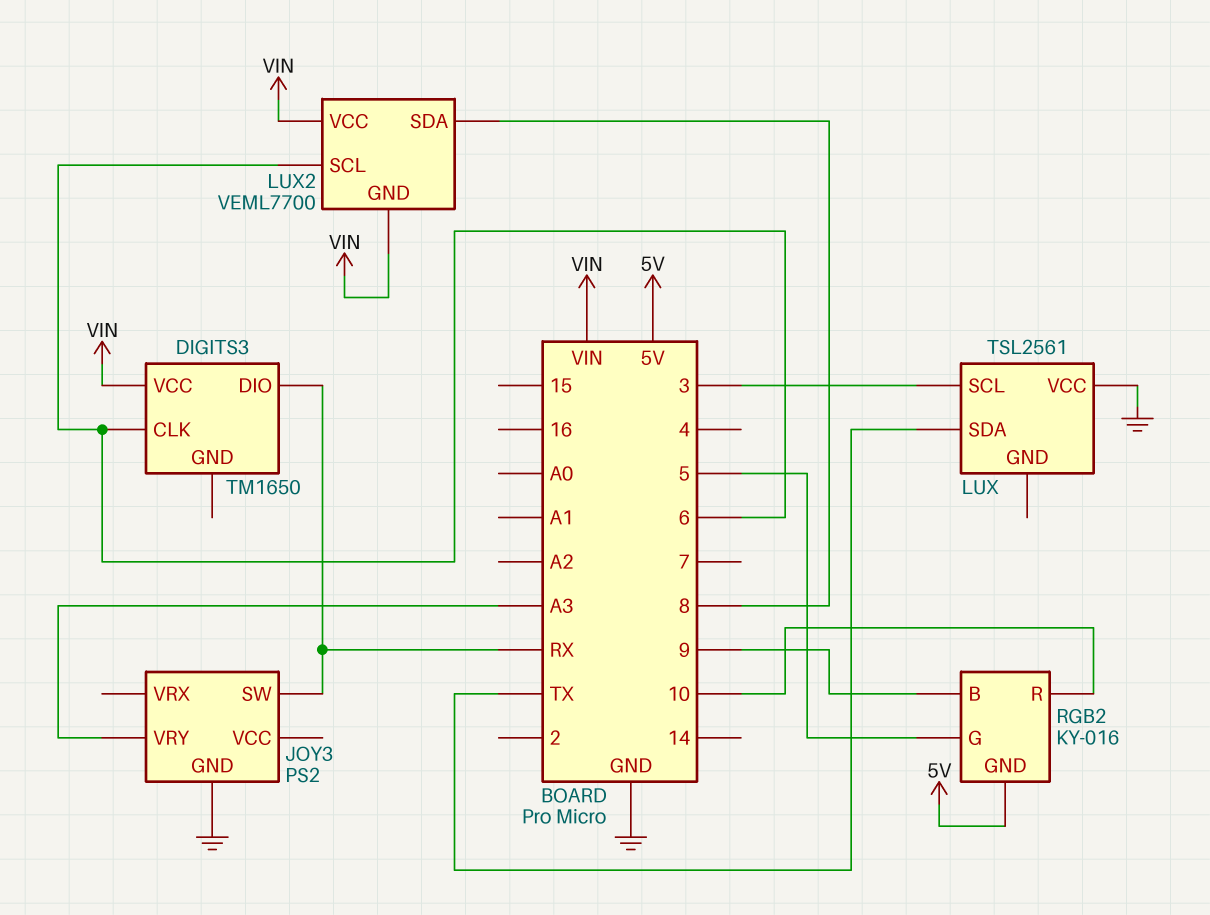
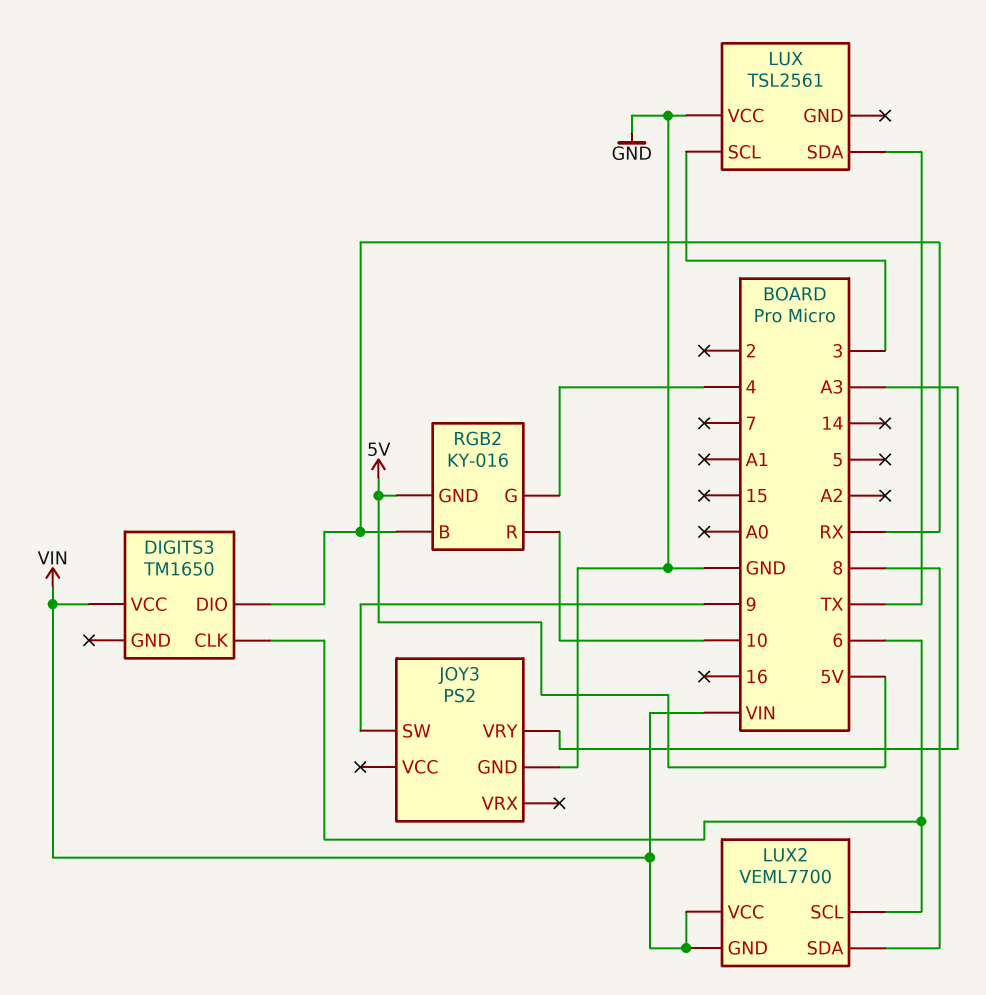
JOY3 pin SW: RX -> 9
RGB2 pin B: 9 -> RX
RGB2 pin G: 5 -> 4

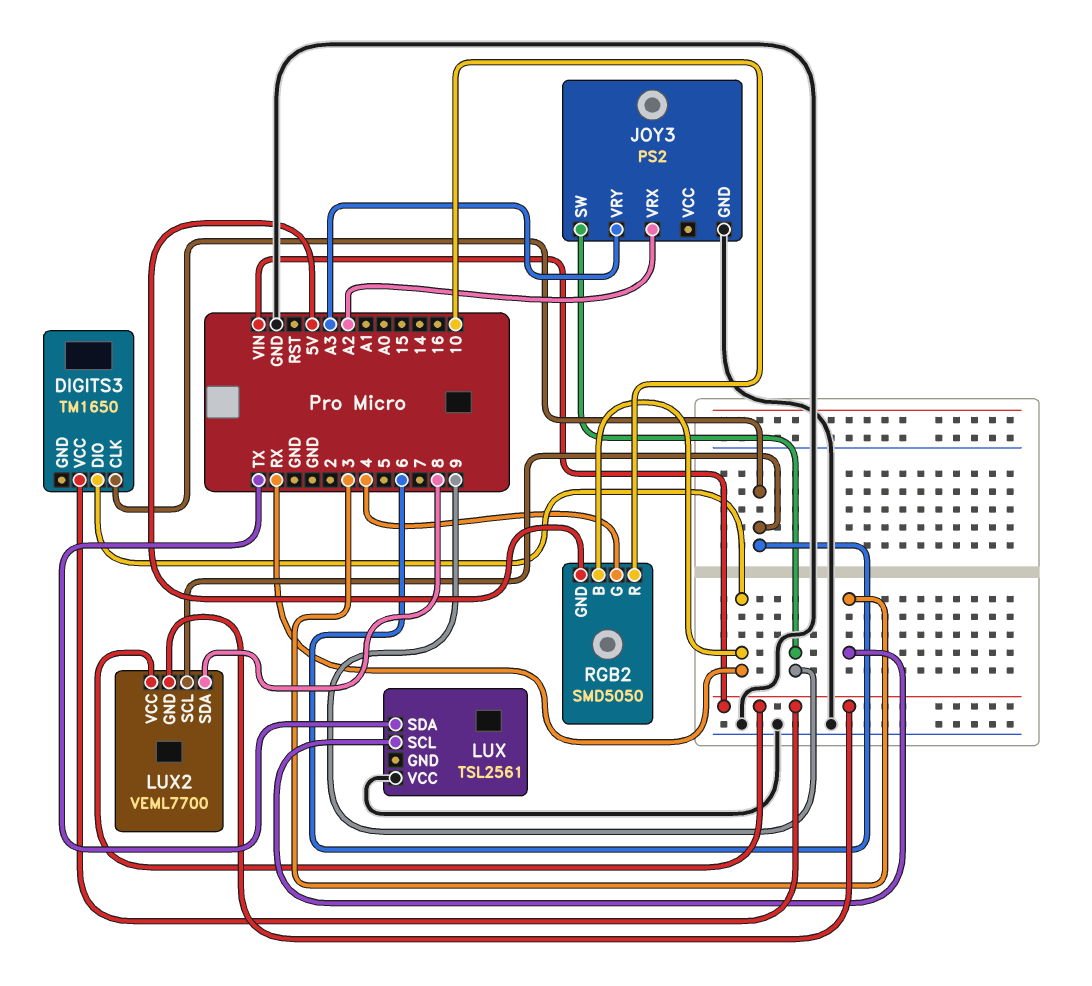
JOY3 pin VRX: none -> A2
RGB2: KY-016 -> SMD5050

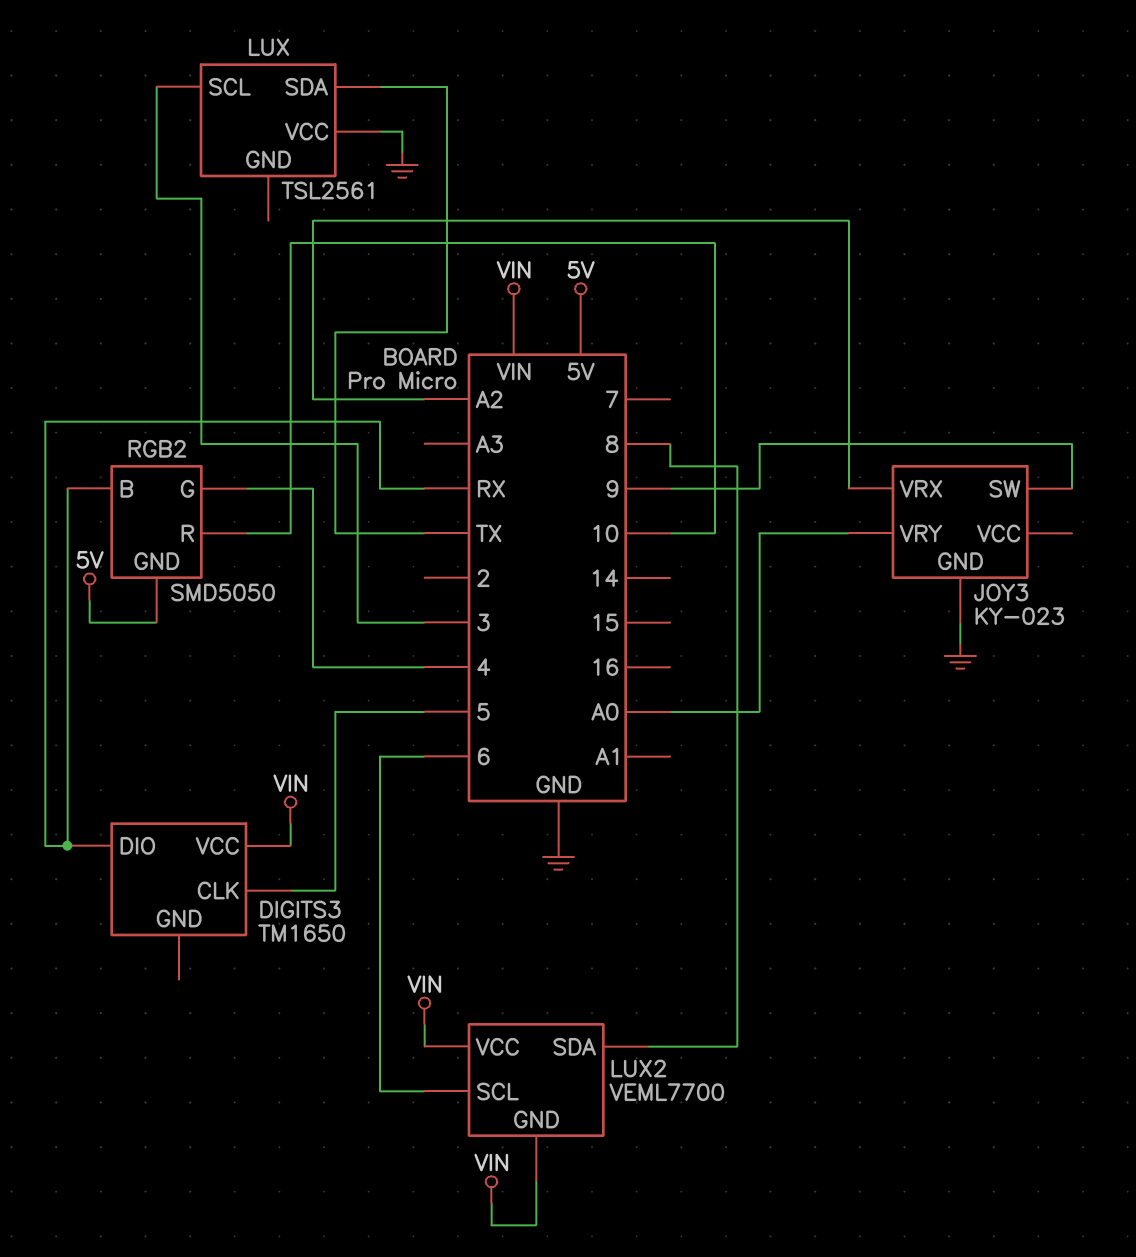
DIGITS3 pin CLK: 6 -> 5
JOY3: PS2 -> KY-023
JOY3 pin VRY: A3 -> A0

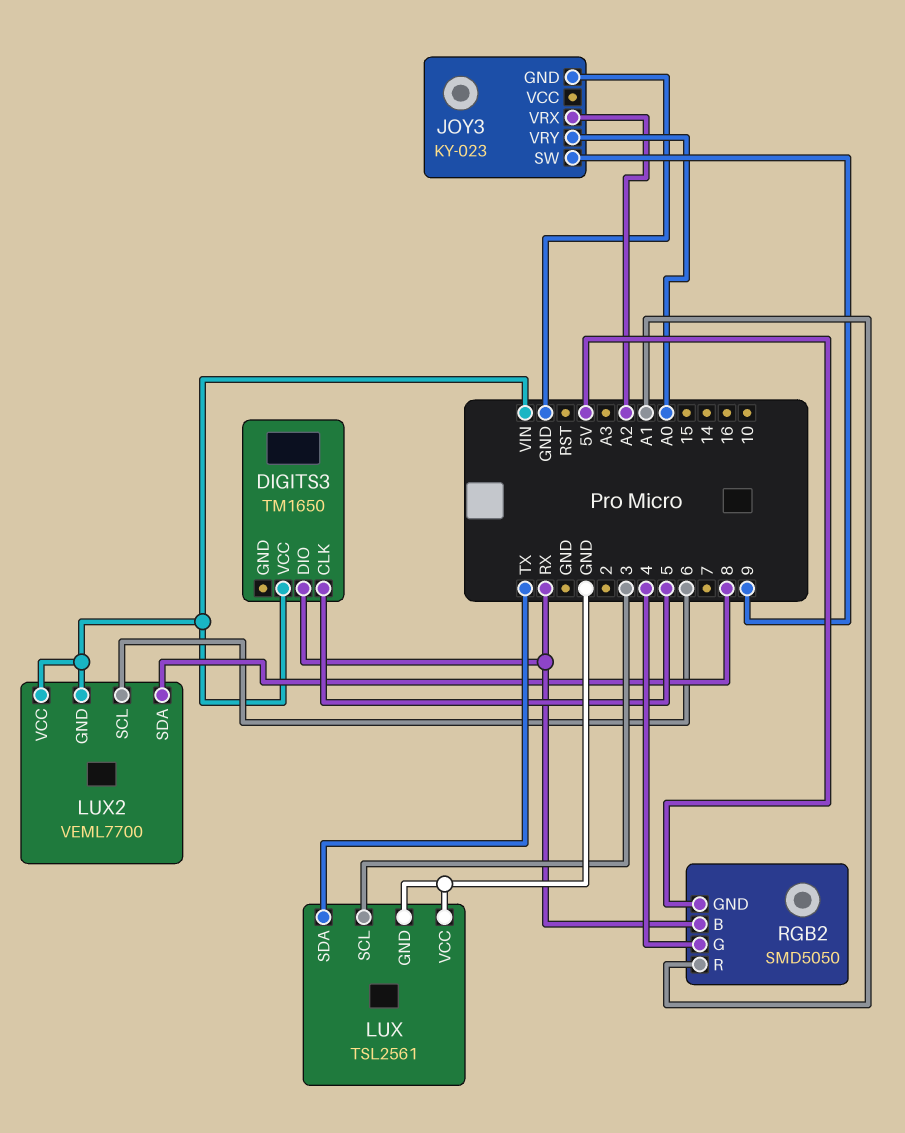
LUX pin GND: none -> GND
RGB2 pin R: 10 -> A1

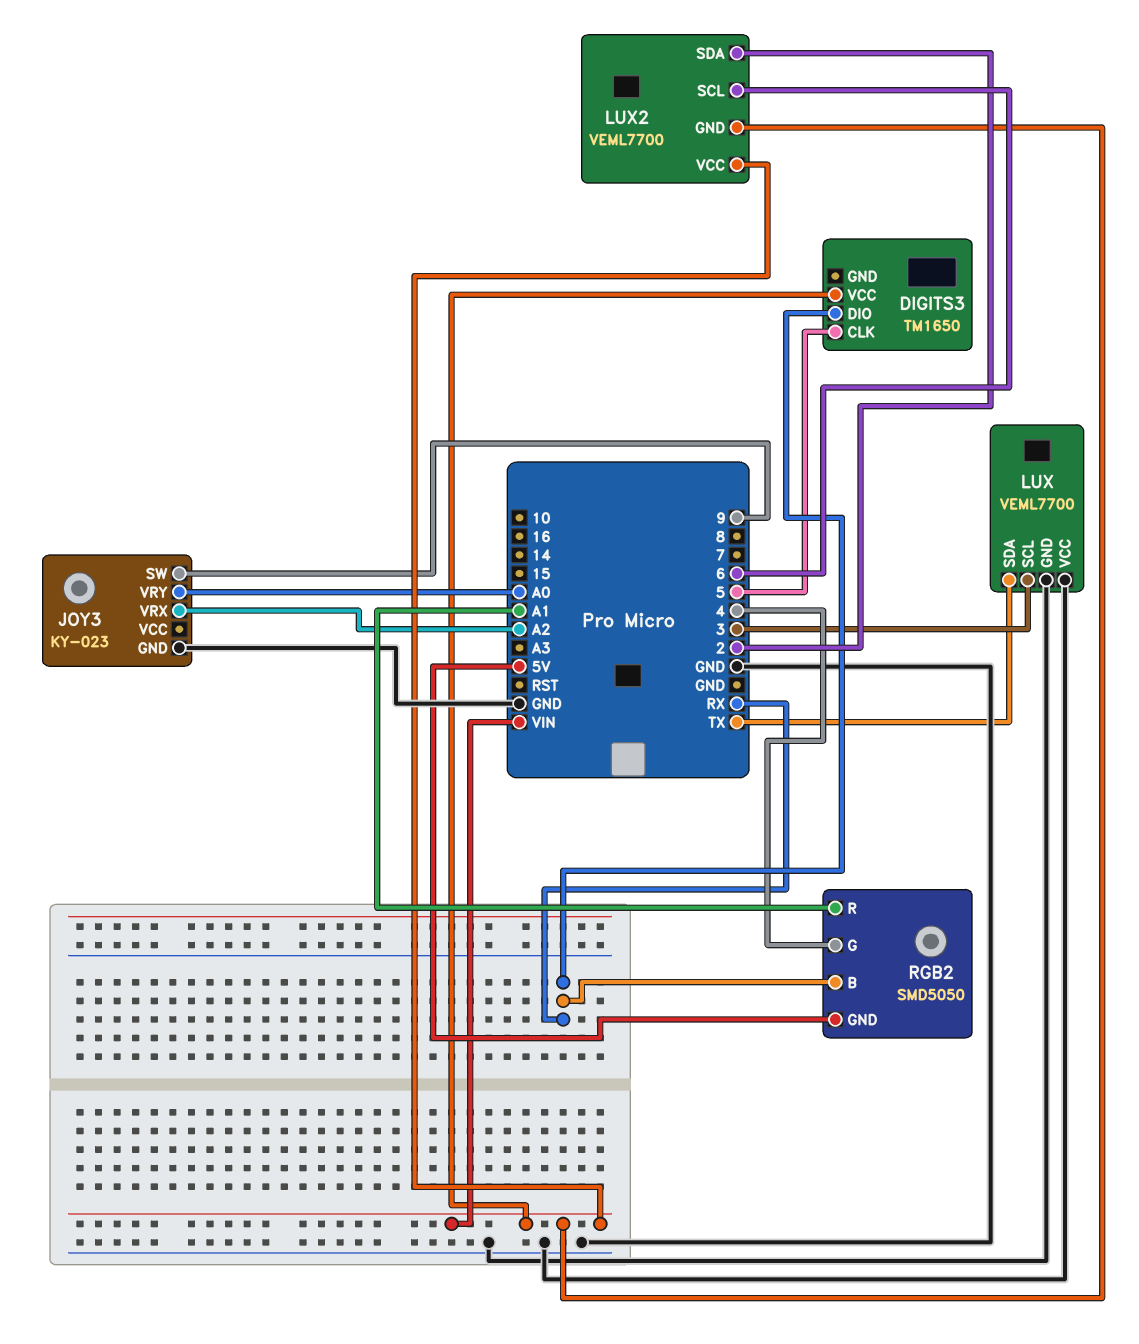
LUX: TSL2561 -> VEML7700
LUX2 pin SDA: 8 -> 2

